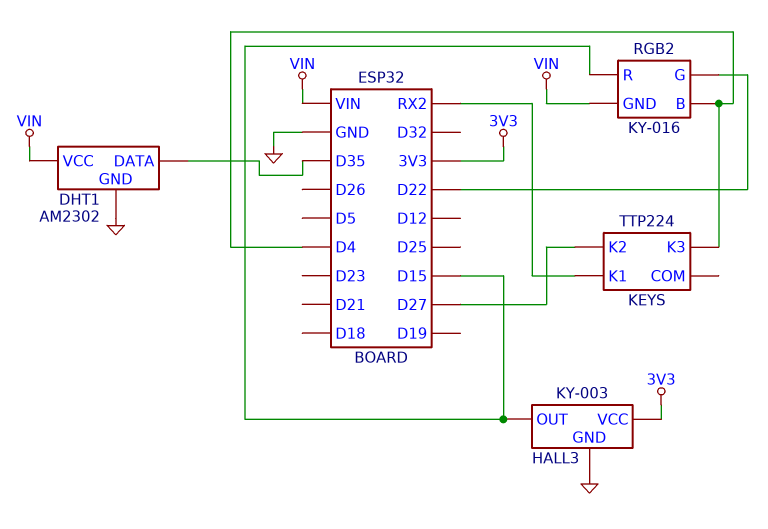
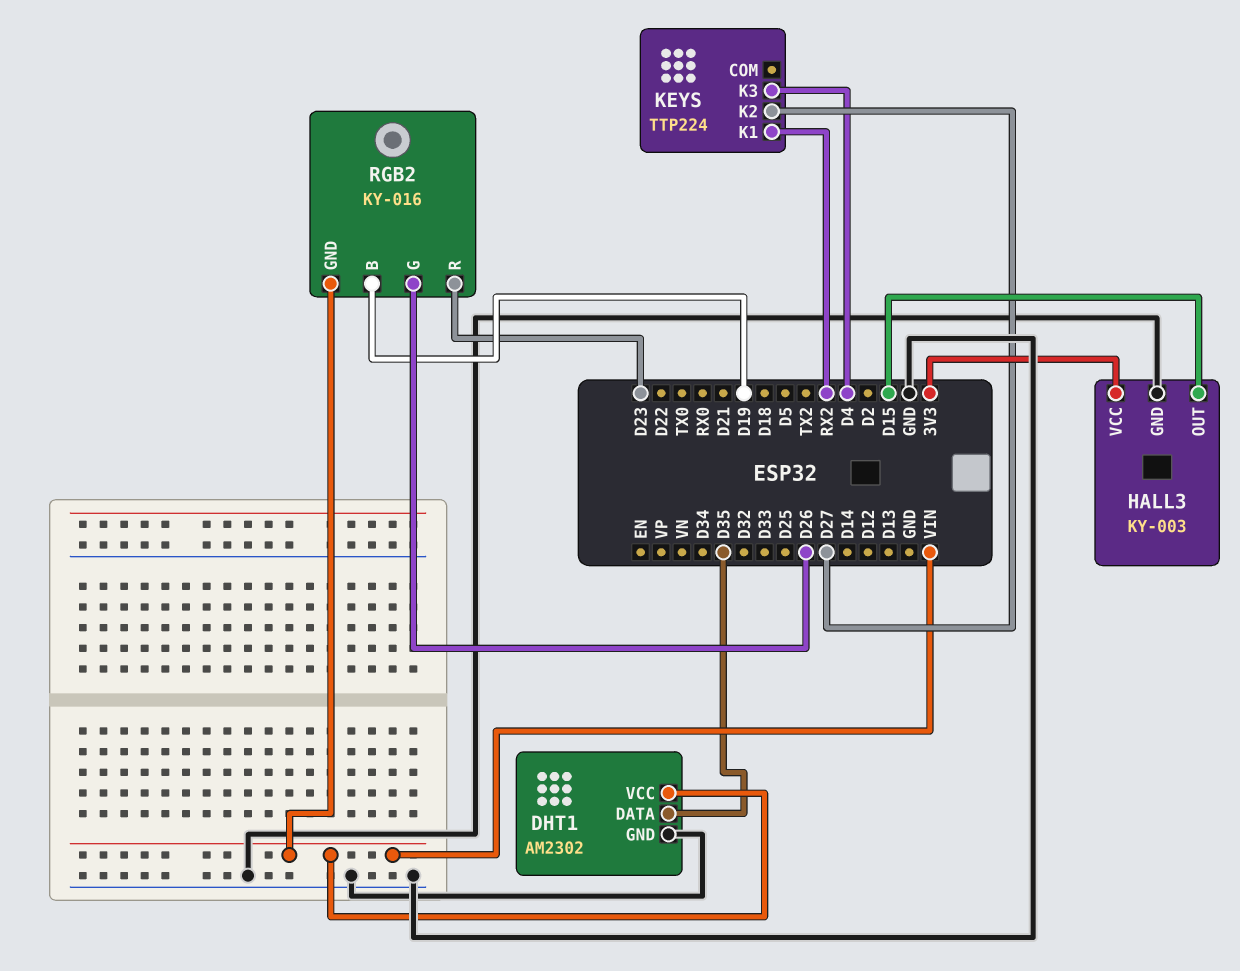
RGB2 pin B: D4 -> D19
RGB2 pin G: D22 -> D26
RGB2 pin R: D15 -> D23

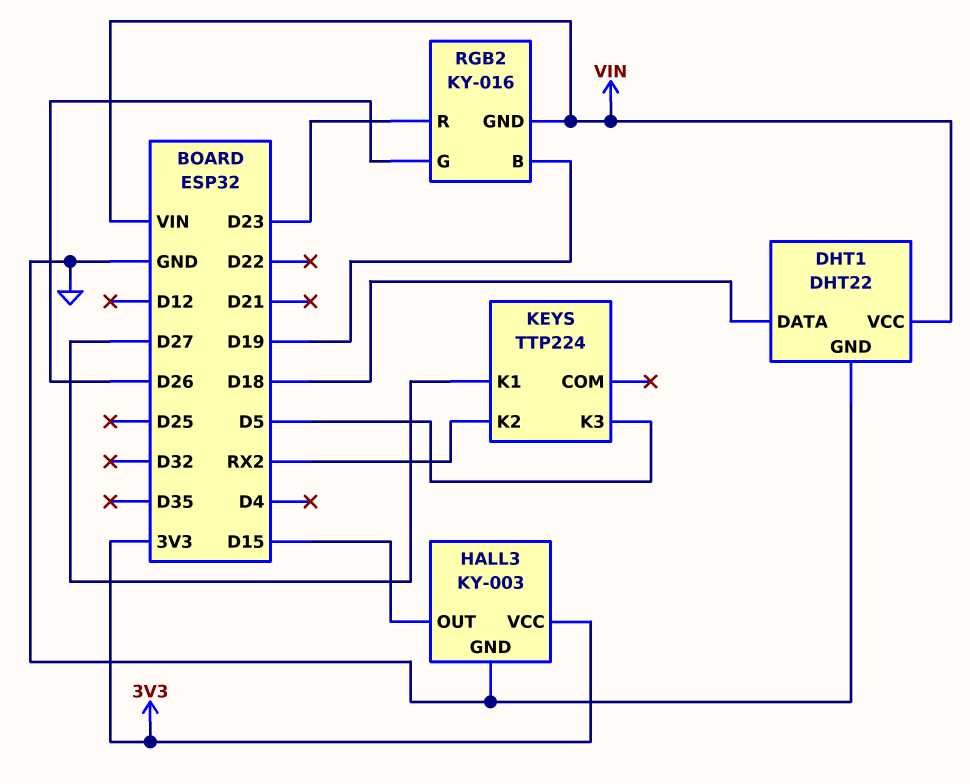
DHT1: AM2302 -> DHT22
DHT1 pin DATA: D35 -> D18
KEYS pin K1: RX2 -> D27
KEYS pin K2: D27 -> RX2
KEYS pin K3: D4 -> D5

